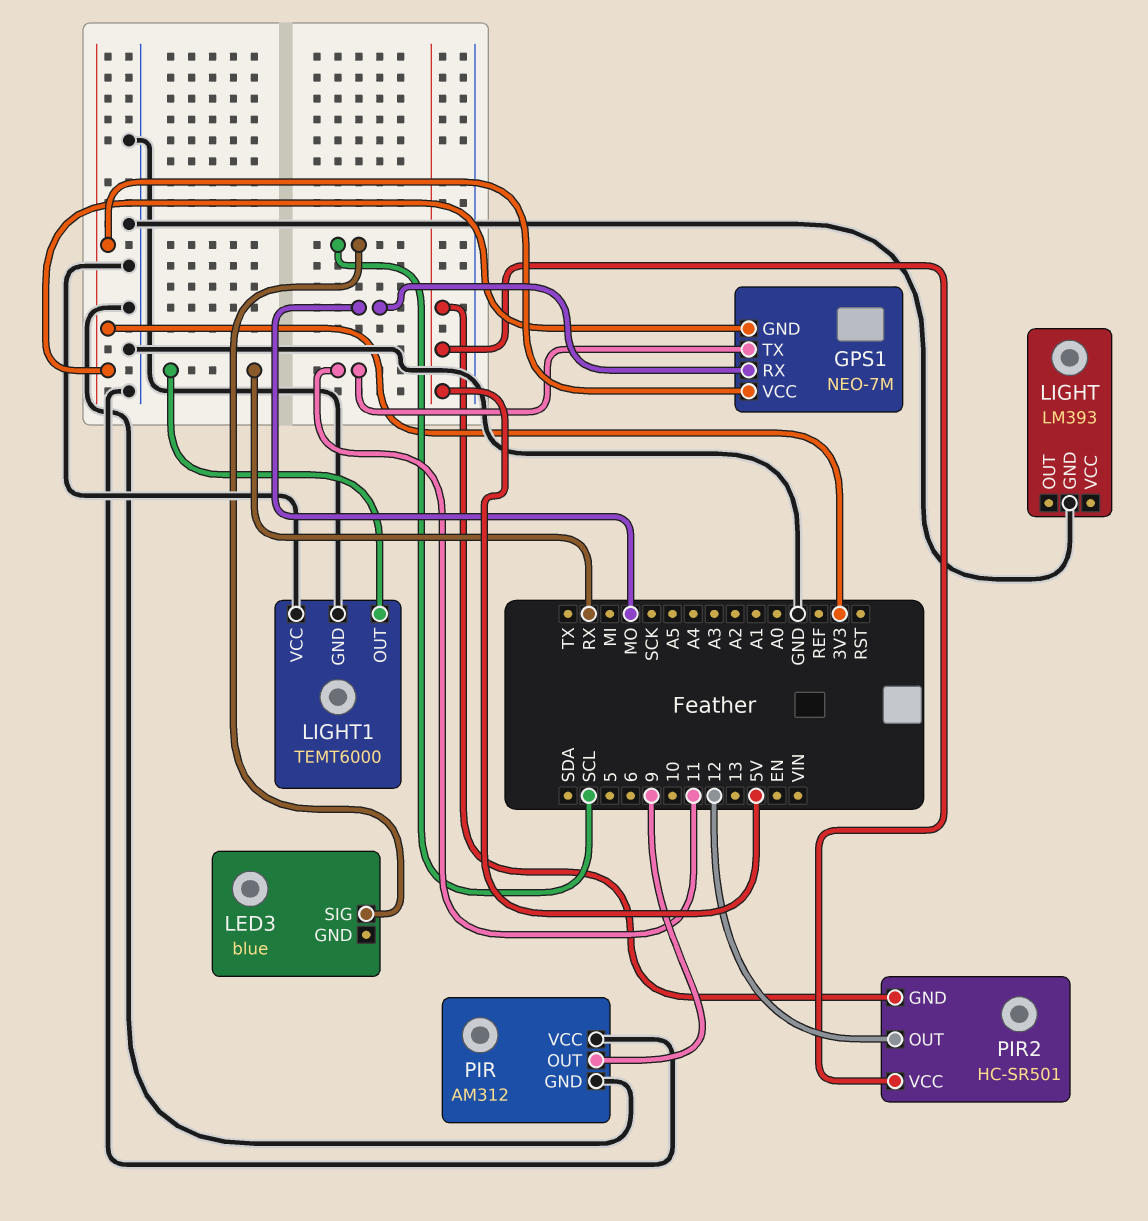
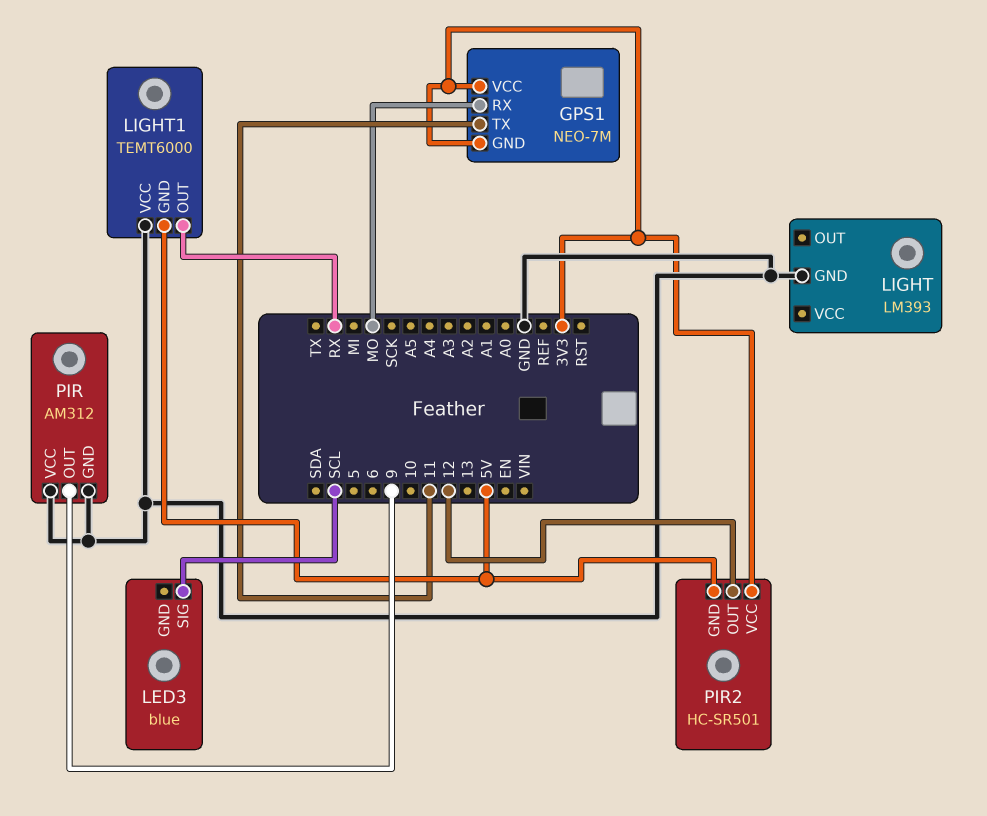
LIGHT1 pin GND: GND -> 5V
PIR2 pin VCC: 5V -> 3V3

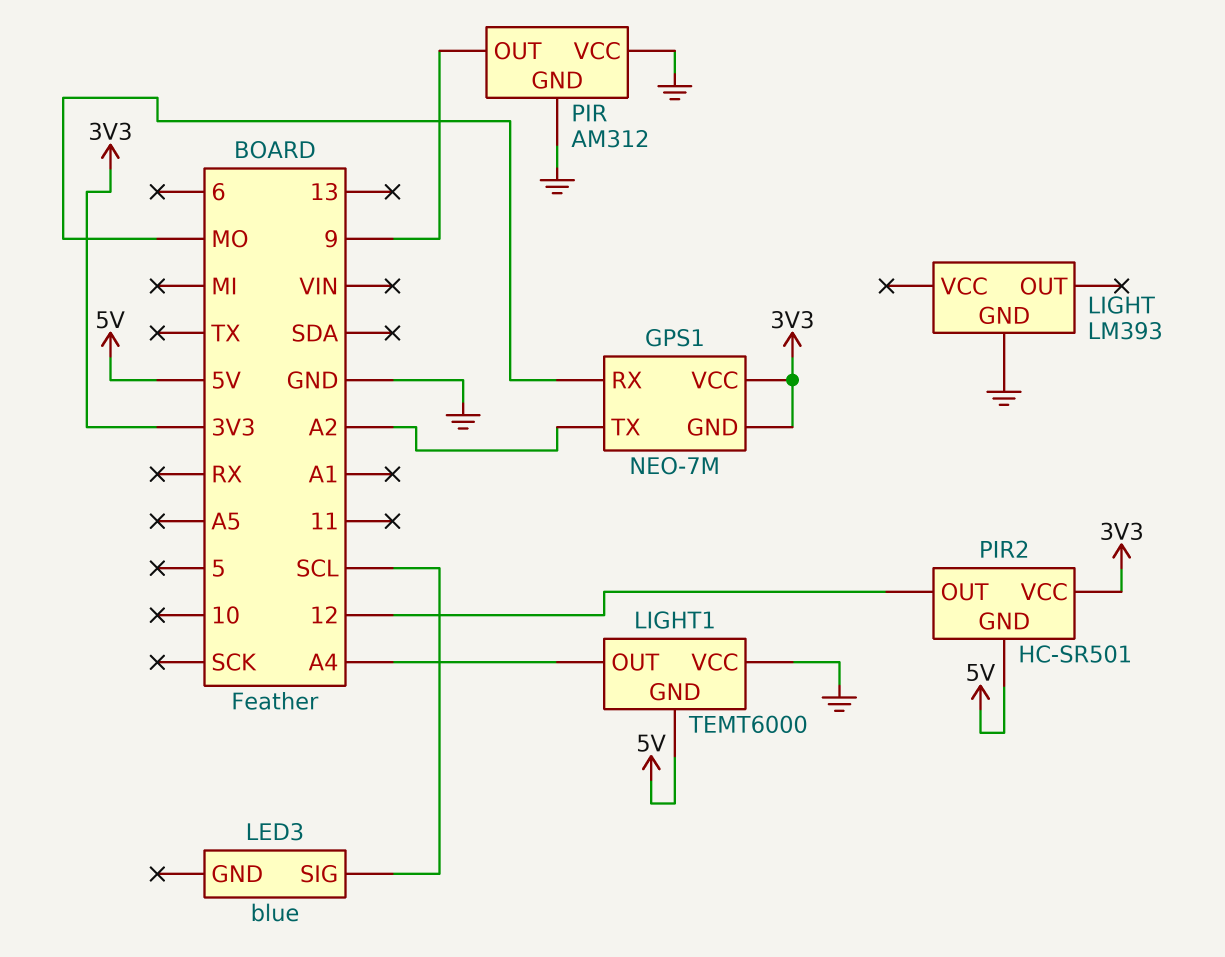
GPS1 pin TX: 11 -> A2
LIGHT1 pin OUT: RX -> A4

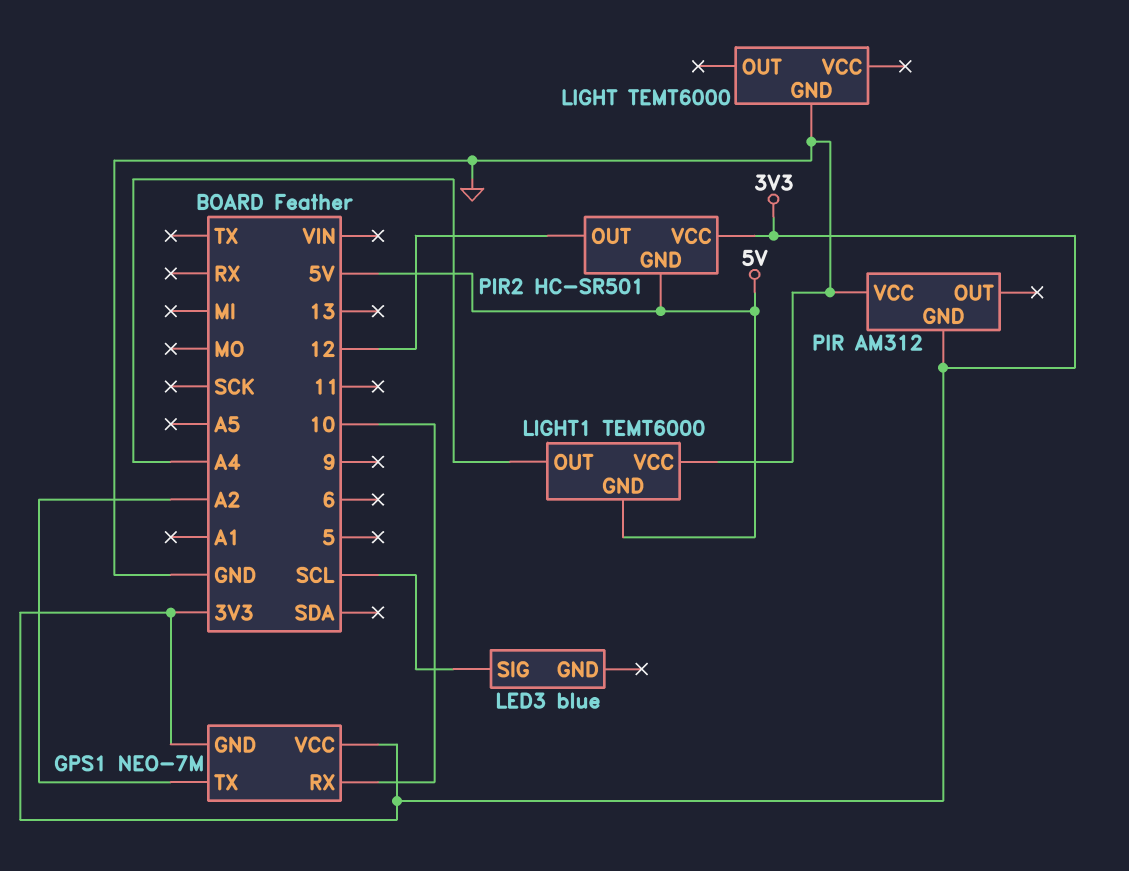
GPS1 pin RX: MO -> 10
LIGHT: LM393 -> TEMT6000
PIR pin GND: GND -> 3V3
PIR pin OUT: 9 -> none

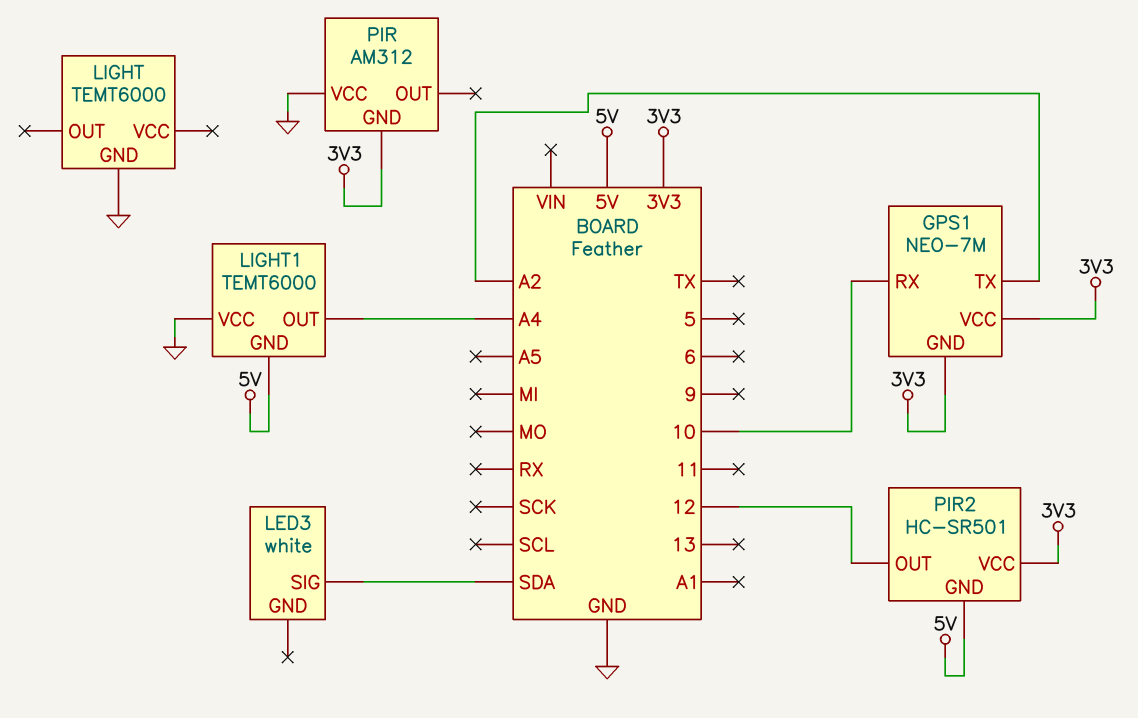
LED3: blue -> white
LED3 pin SIG: SCL -> SDA

